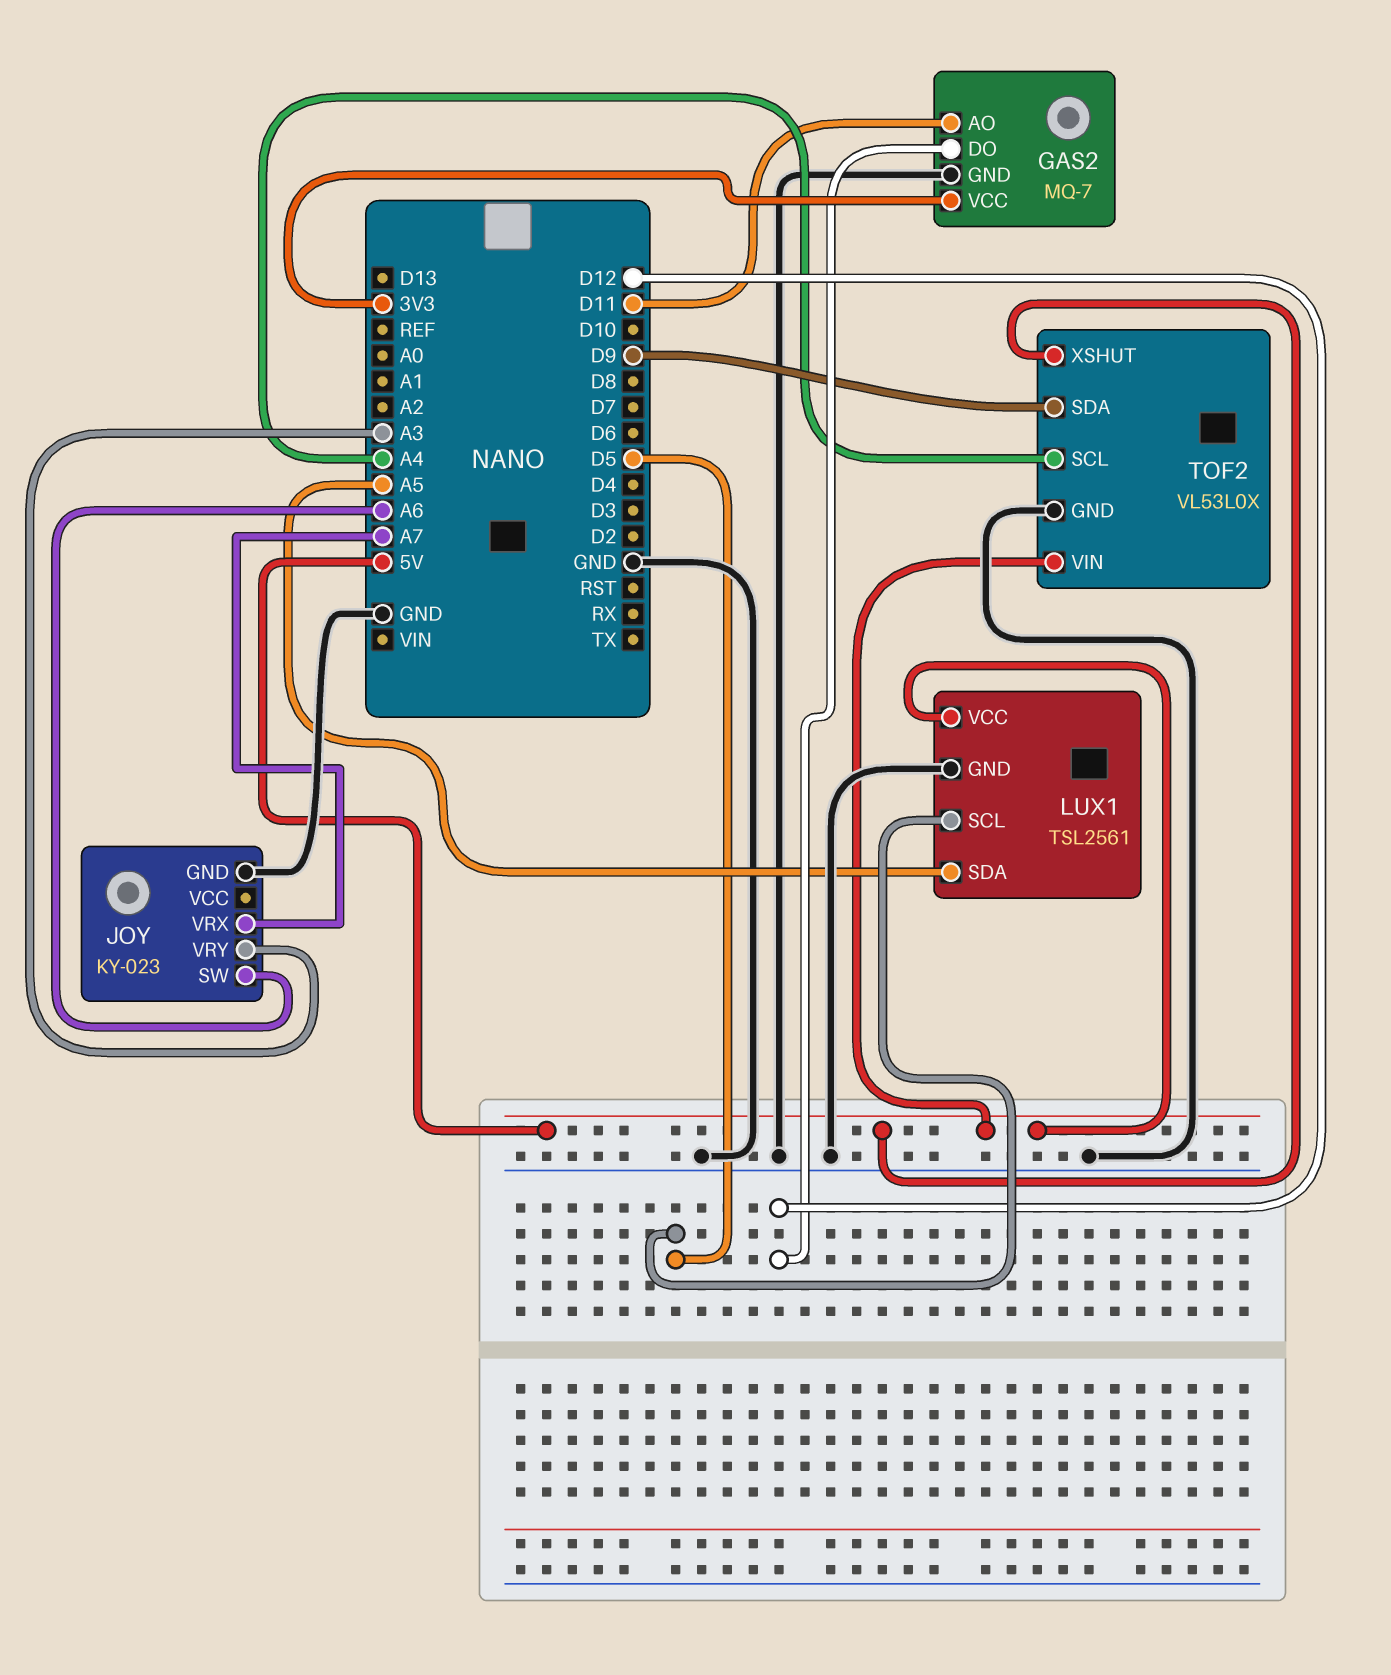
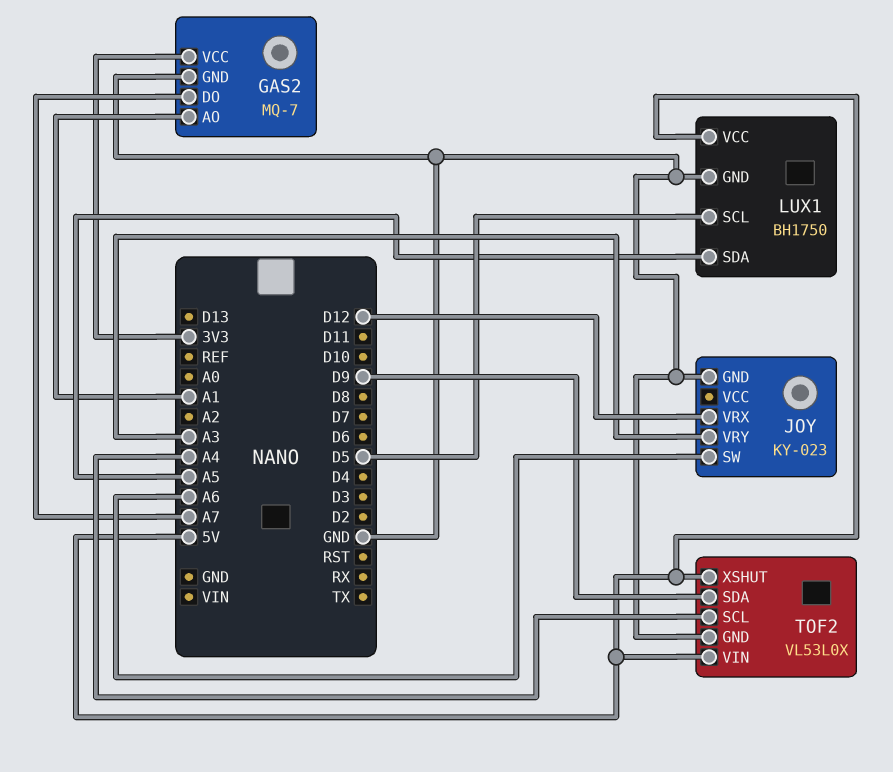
GAS2 pin AO: D11 -> A1
GAS2 pin DO: D12 -> A7
JOY pin VRX: A7 -> D12
LUX1: TSL2561 -> BH1750

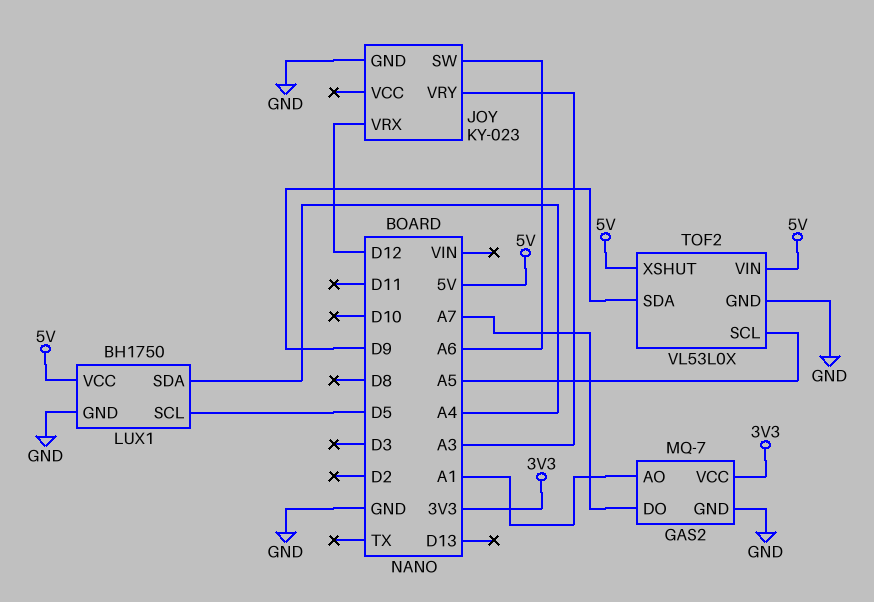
LUX1 pin SDA: A5 -> A4
TOF2 pin SCL: A4 -> A5

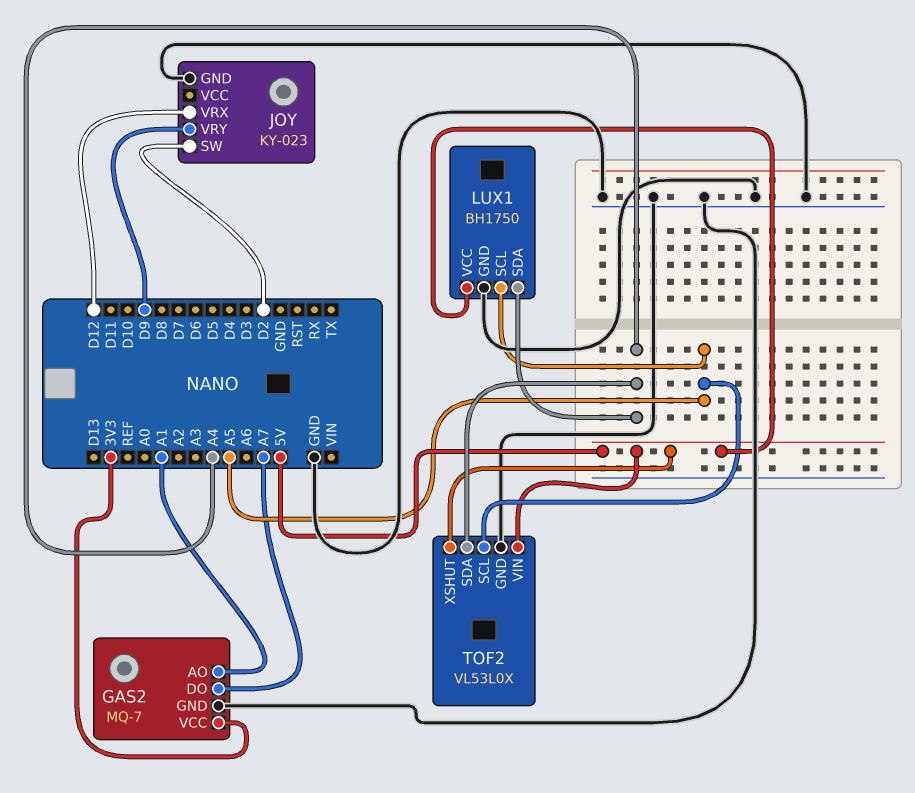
JOY pin SW: A6 -> D2
JOY pin VRY: A3 -> D9
LUX1 pin SCL: D5 -> A5
TOF2 pin SDA: D9 -> A4

